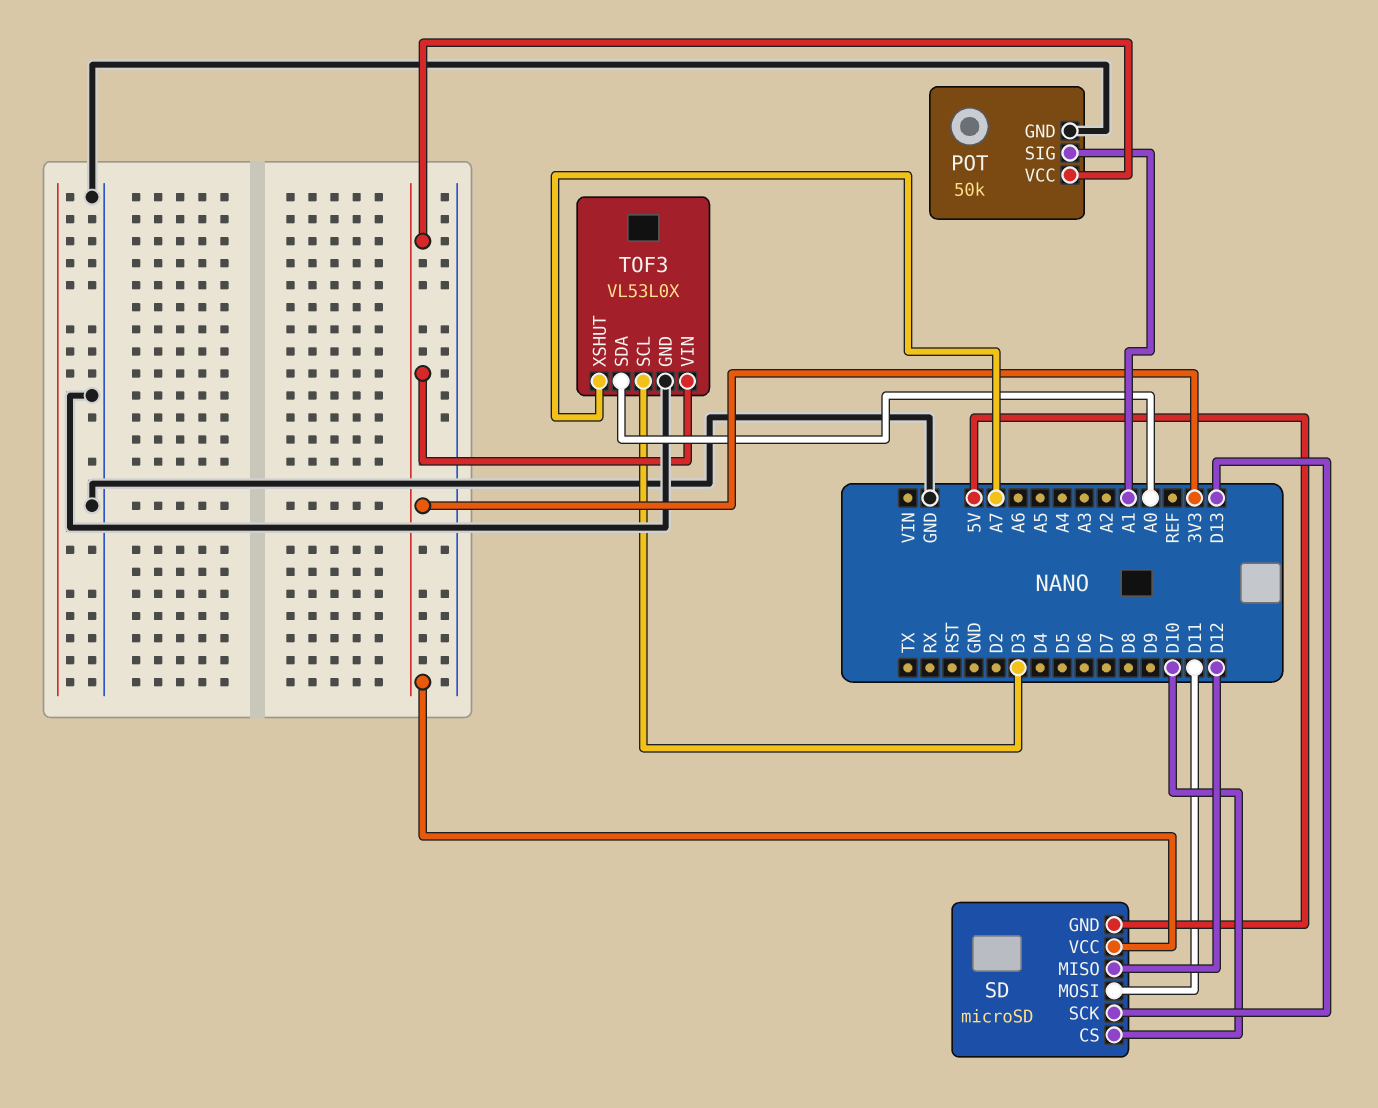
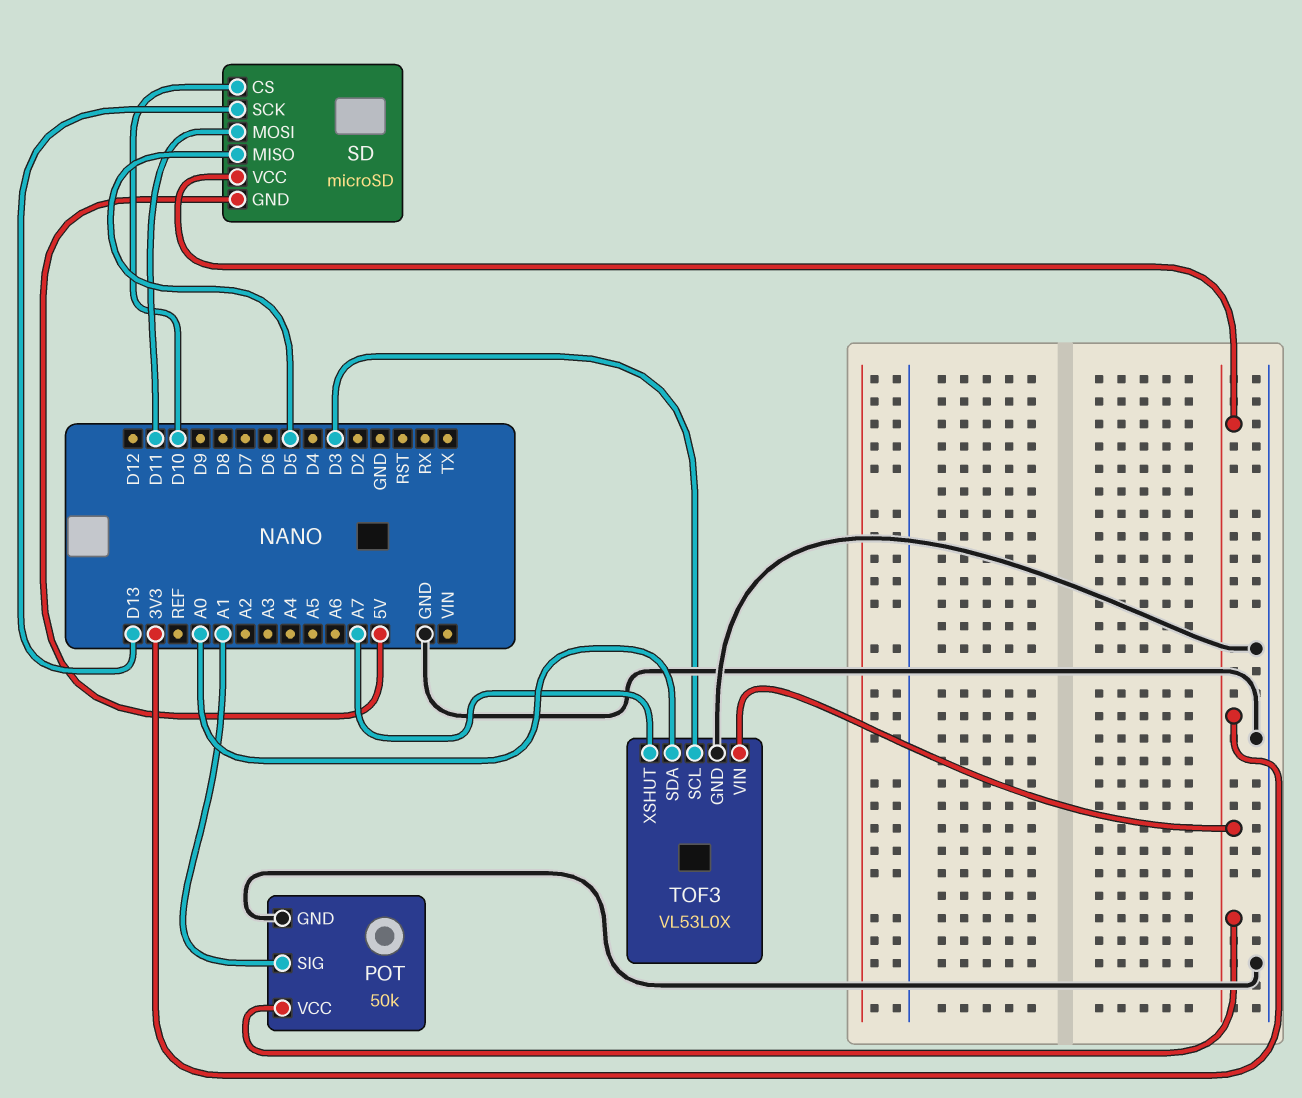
SD pin MISO: D12 -> D5

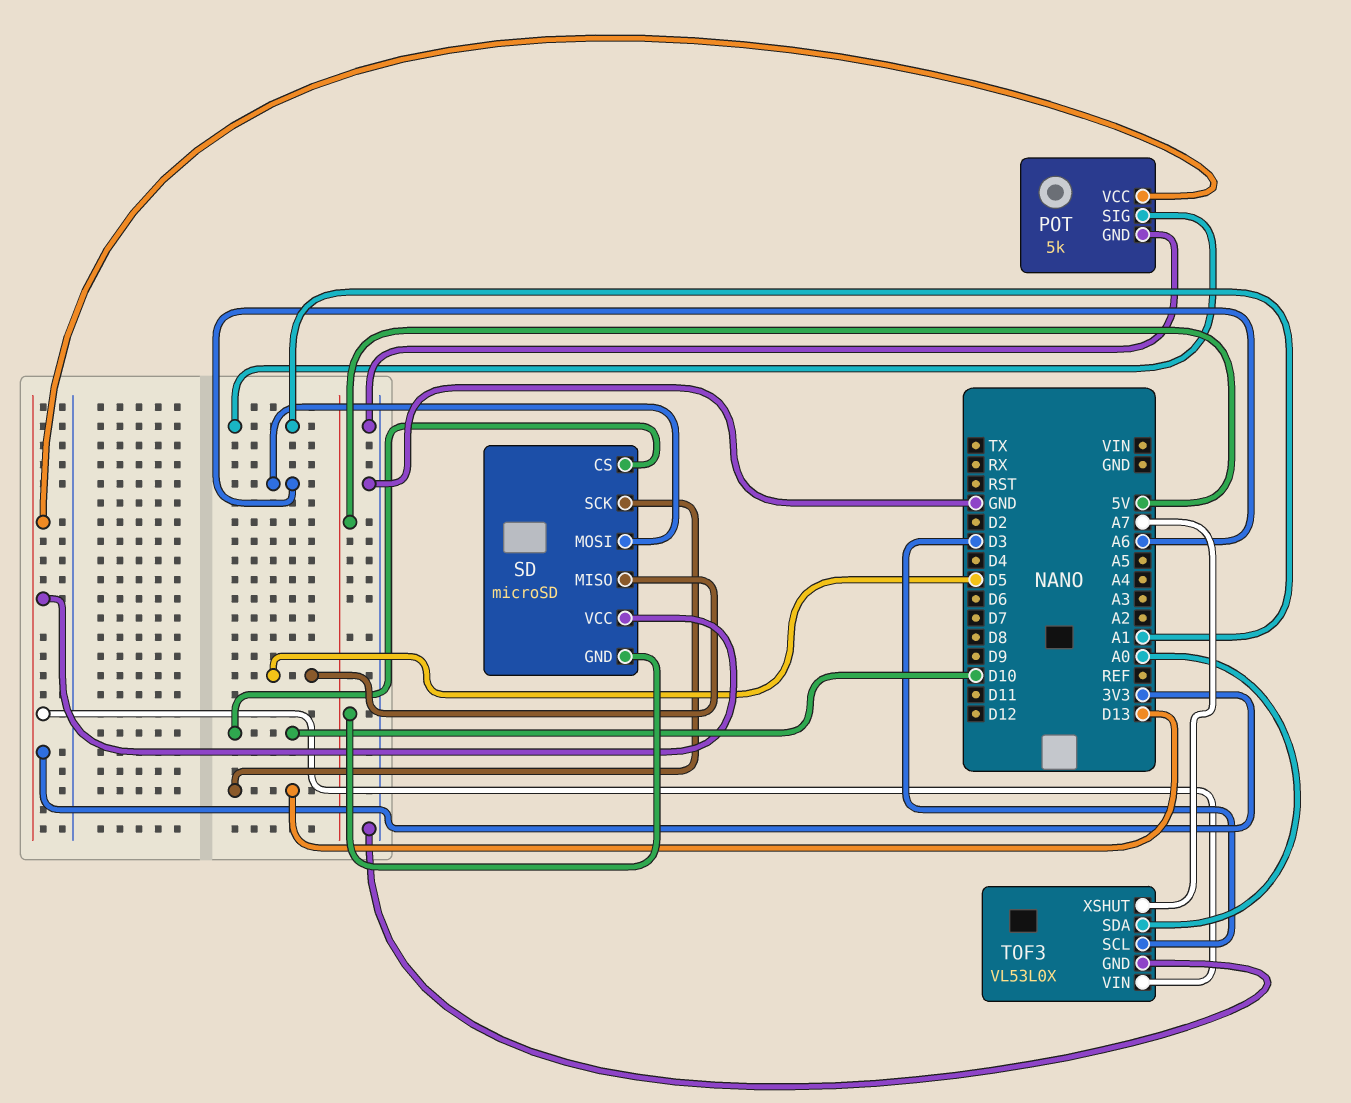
POT: 50k -> 5k
SD pin MOSI: D11 -> A6

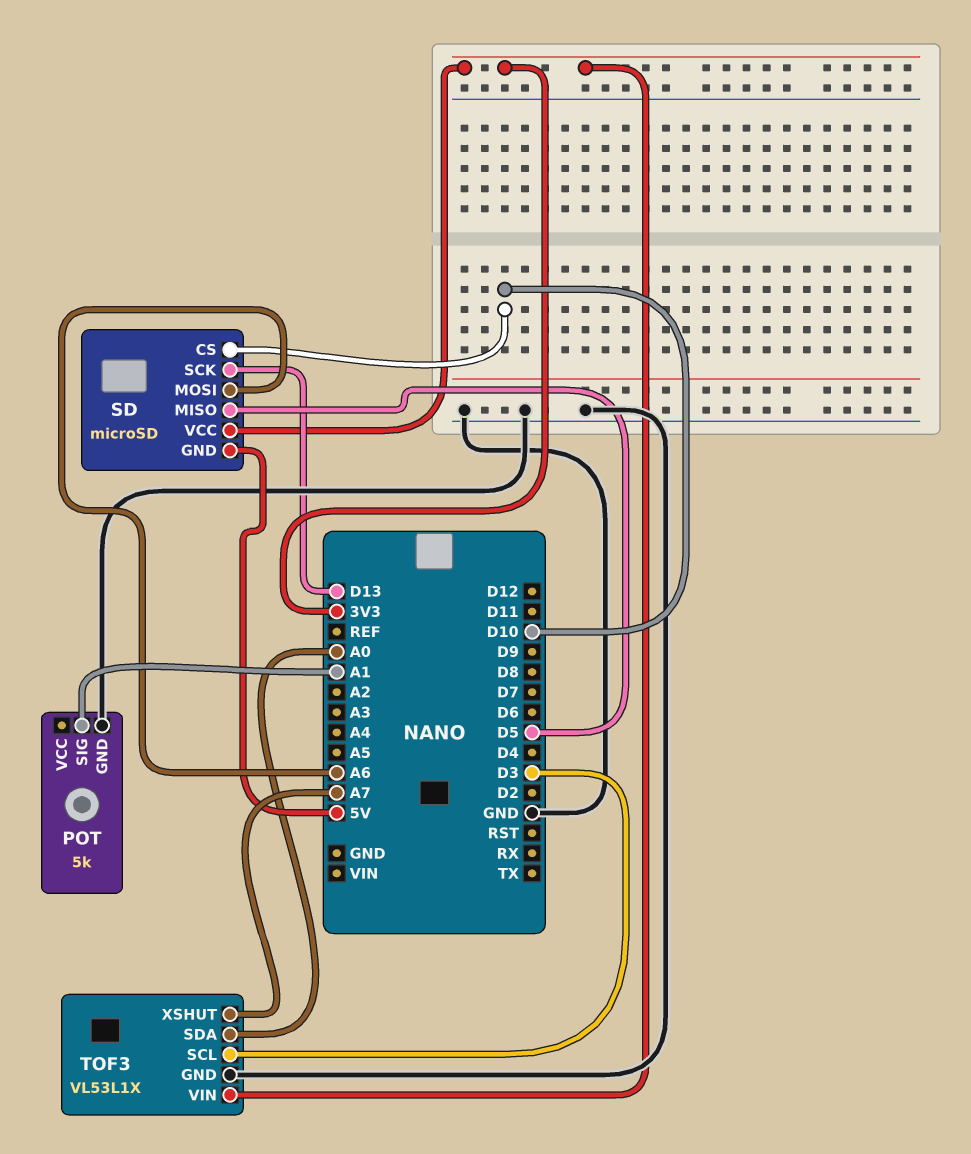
POT pin VCC: 3V3 -> none
TOF3: VL53L0X -> VL53L1X

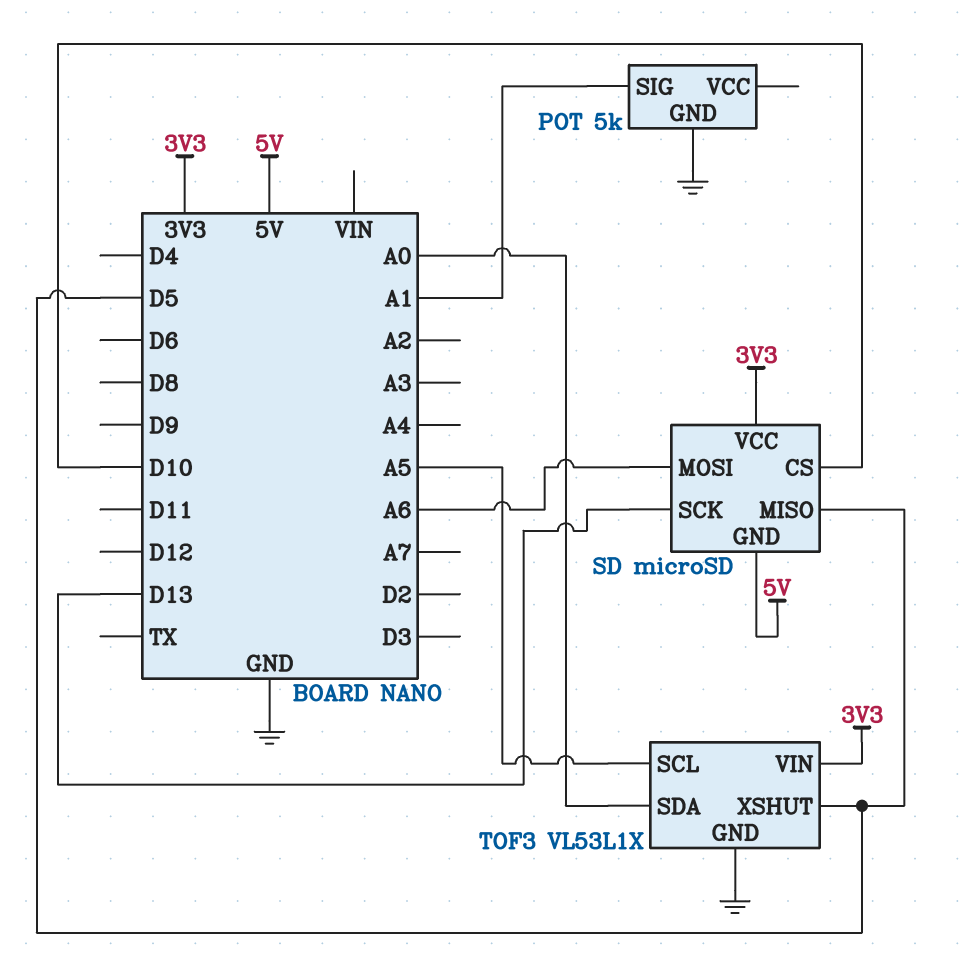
TOF3 pin SCL: D3 -> A5
TOF3 pin XSHUT: A7 -> D5

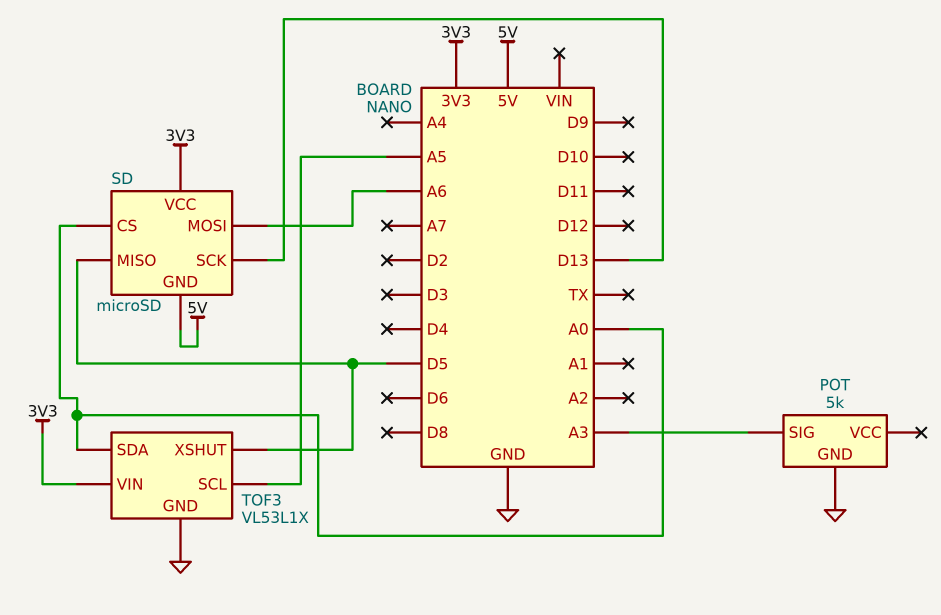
POT pin SIG: A1 -> A3
SD pin CS: D10 -> A0

